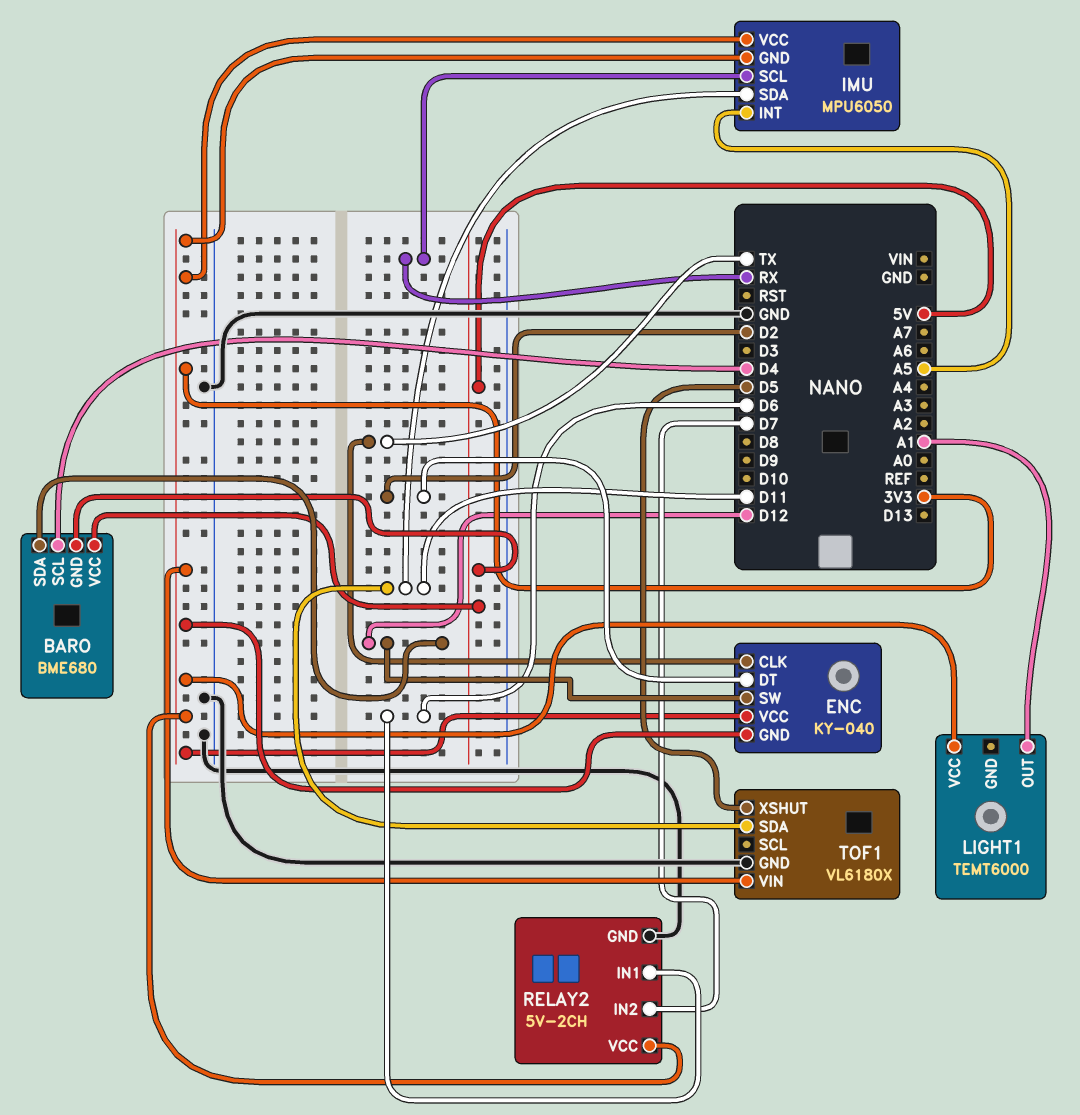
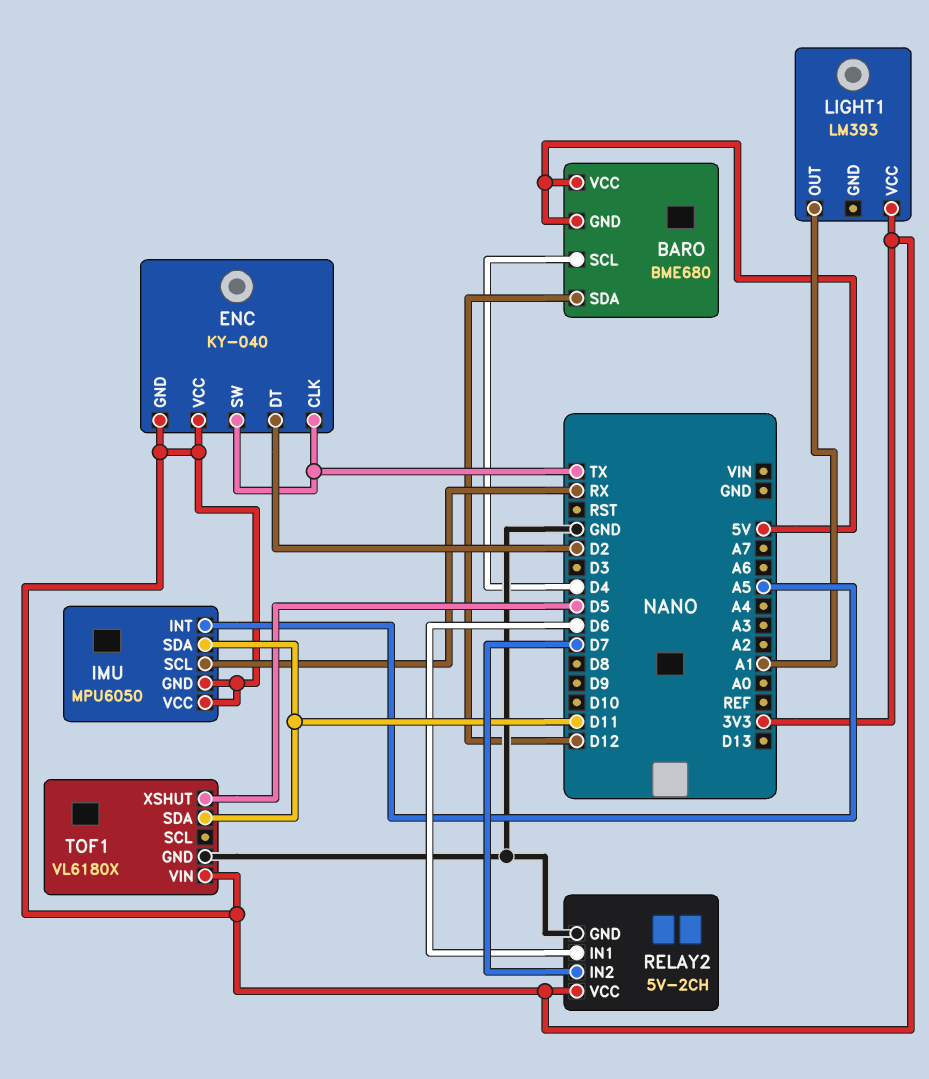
ENC pin SW: D12 -> TX
LIGHT1: TEMT6000 -> LM393

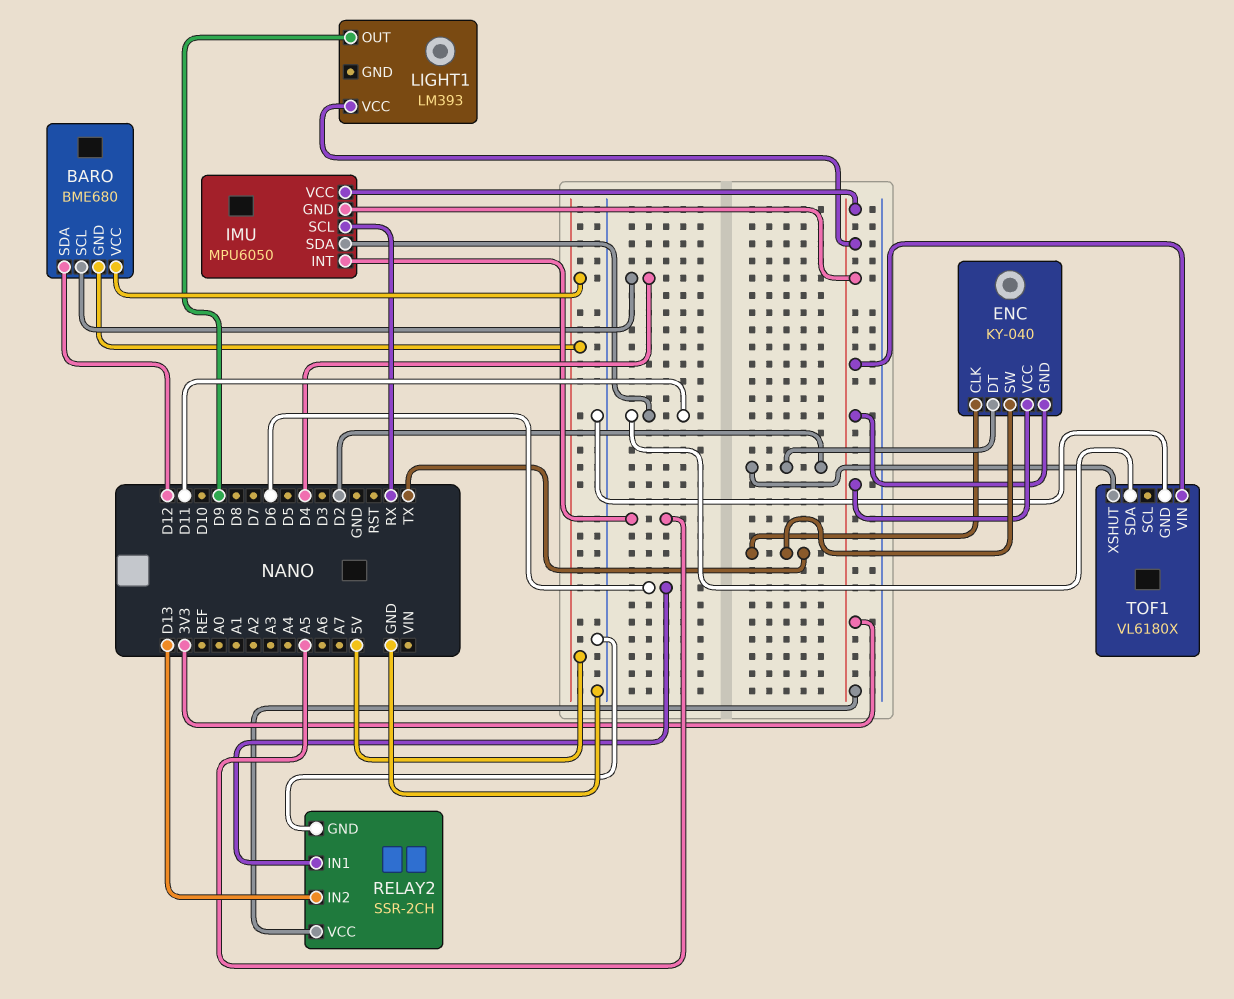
LIGHT1 pin OUT: A1 -> D9
RELAY2: 5V-2CH -> SSR-2CH
RELAY2 pin IN2: D7 -> D13
TOF1 pin XSHUT: D5 -> D2

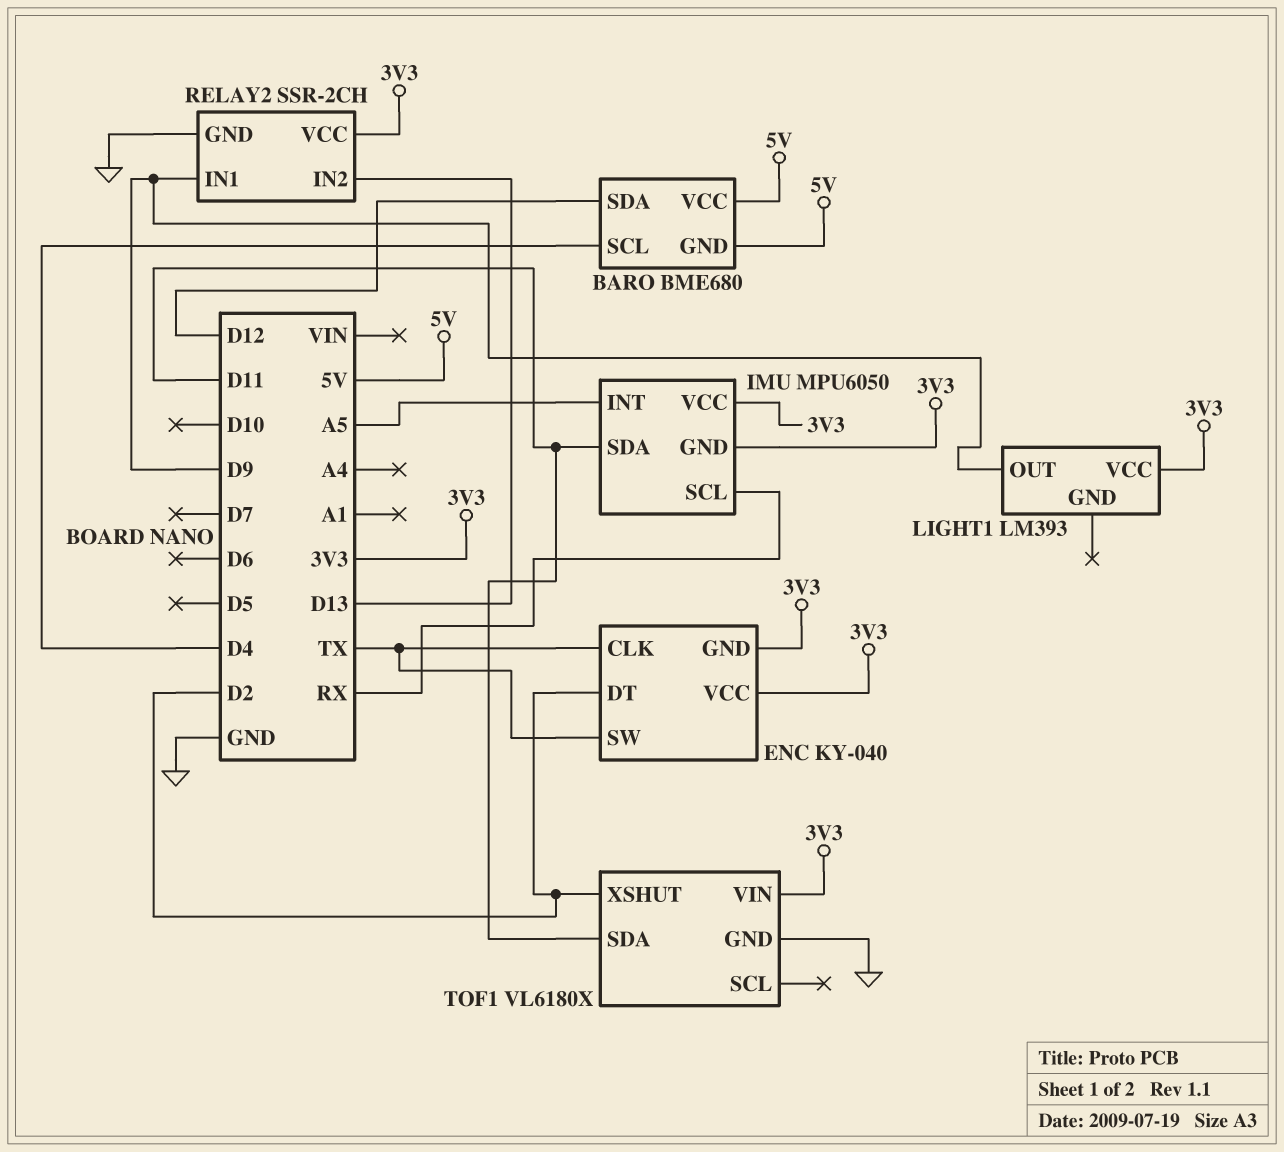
RELAY2 pin IN1: D6 -> D9

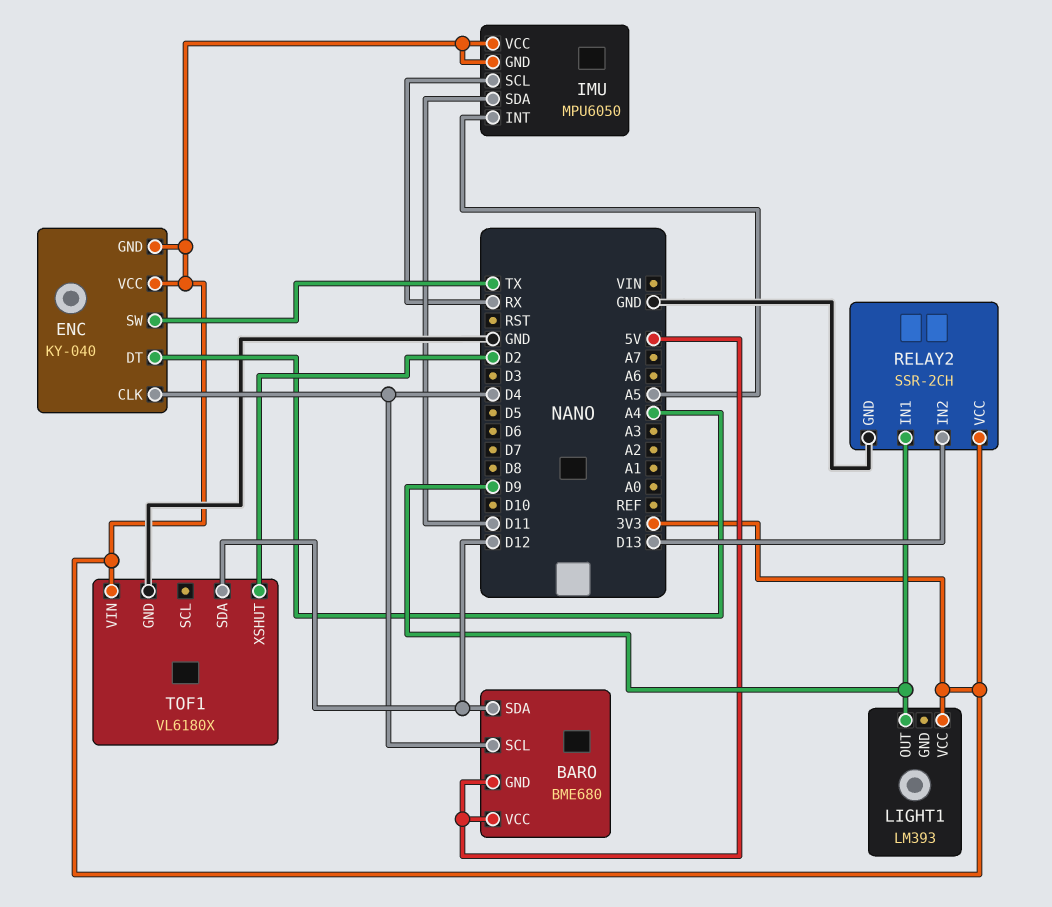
ENC pin CLK: TX -> D4
ENC pin DT: D2 -> A4
TOF1 pin SDA: D11 -> D12

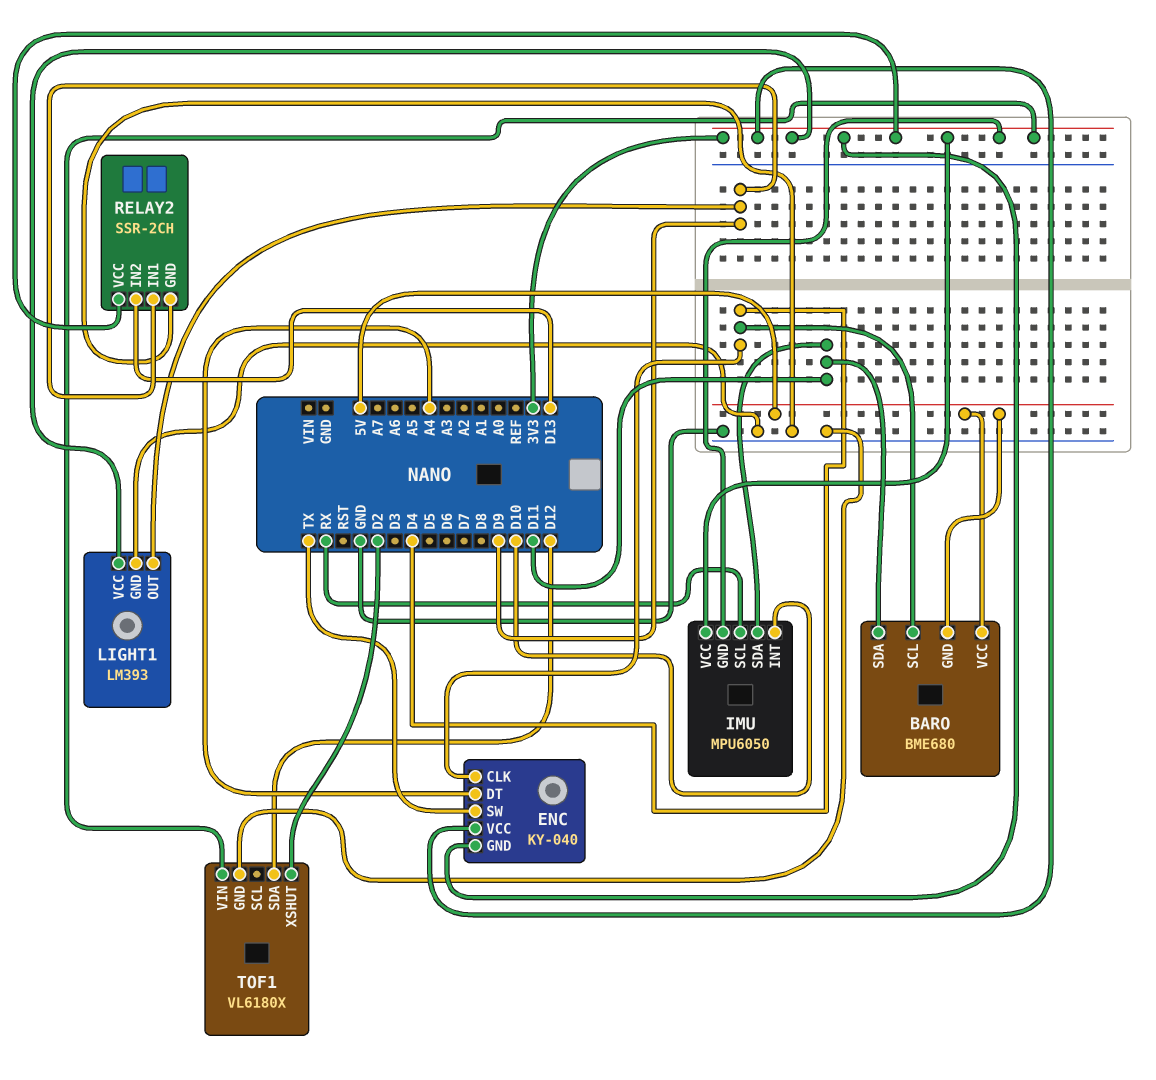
BARO pin SDA: D12 -> D11
IMU pin INT: A5 -> D10
LIGHT1 pin GND: none -> GND

